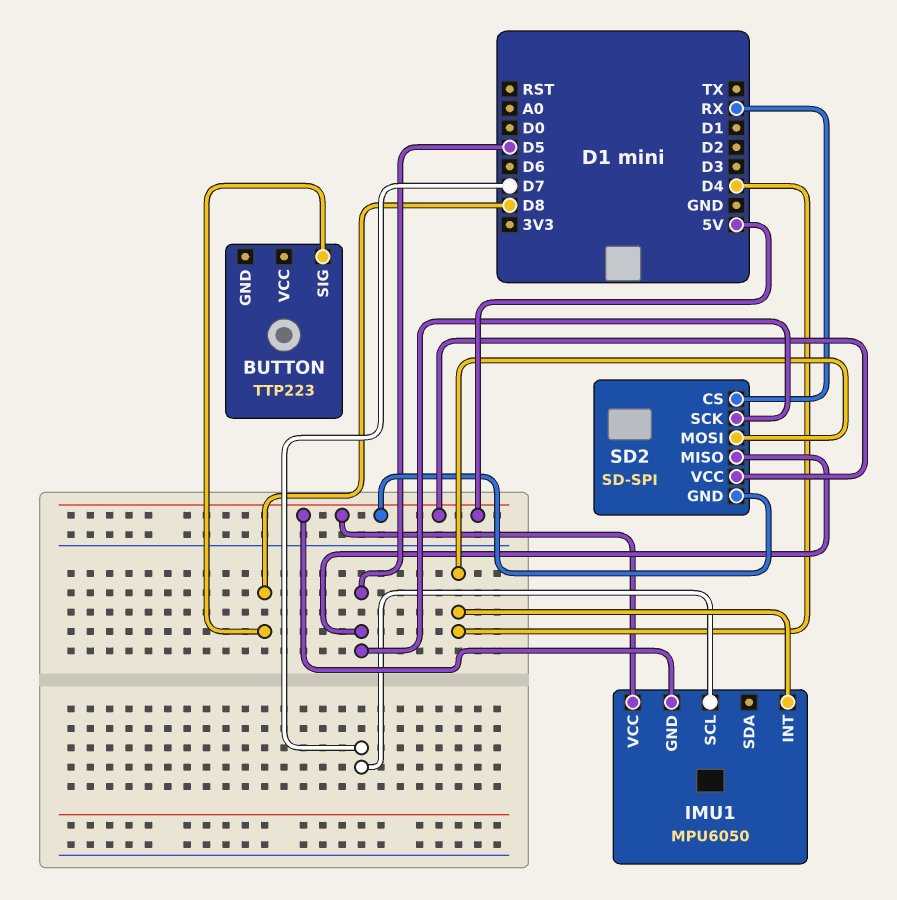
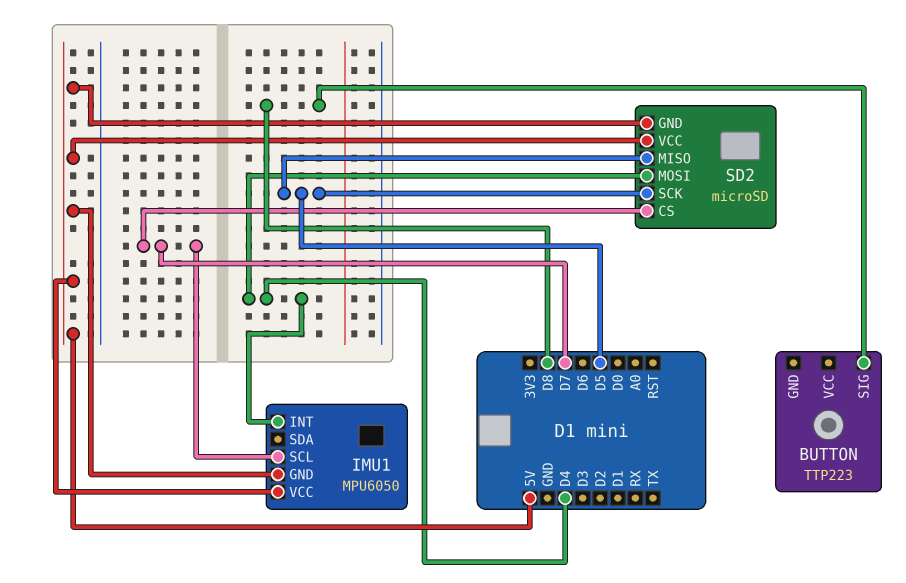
SD2: SD-SPI -> microSD
SD2 pin CS: RX -> D7

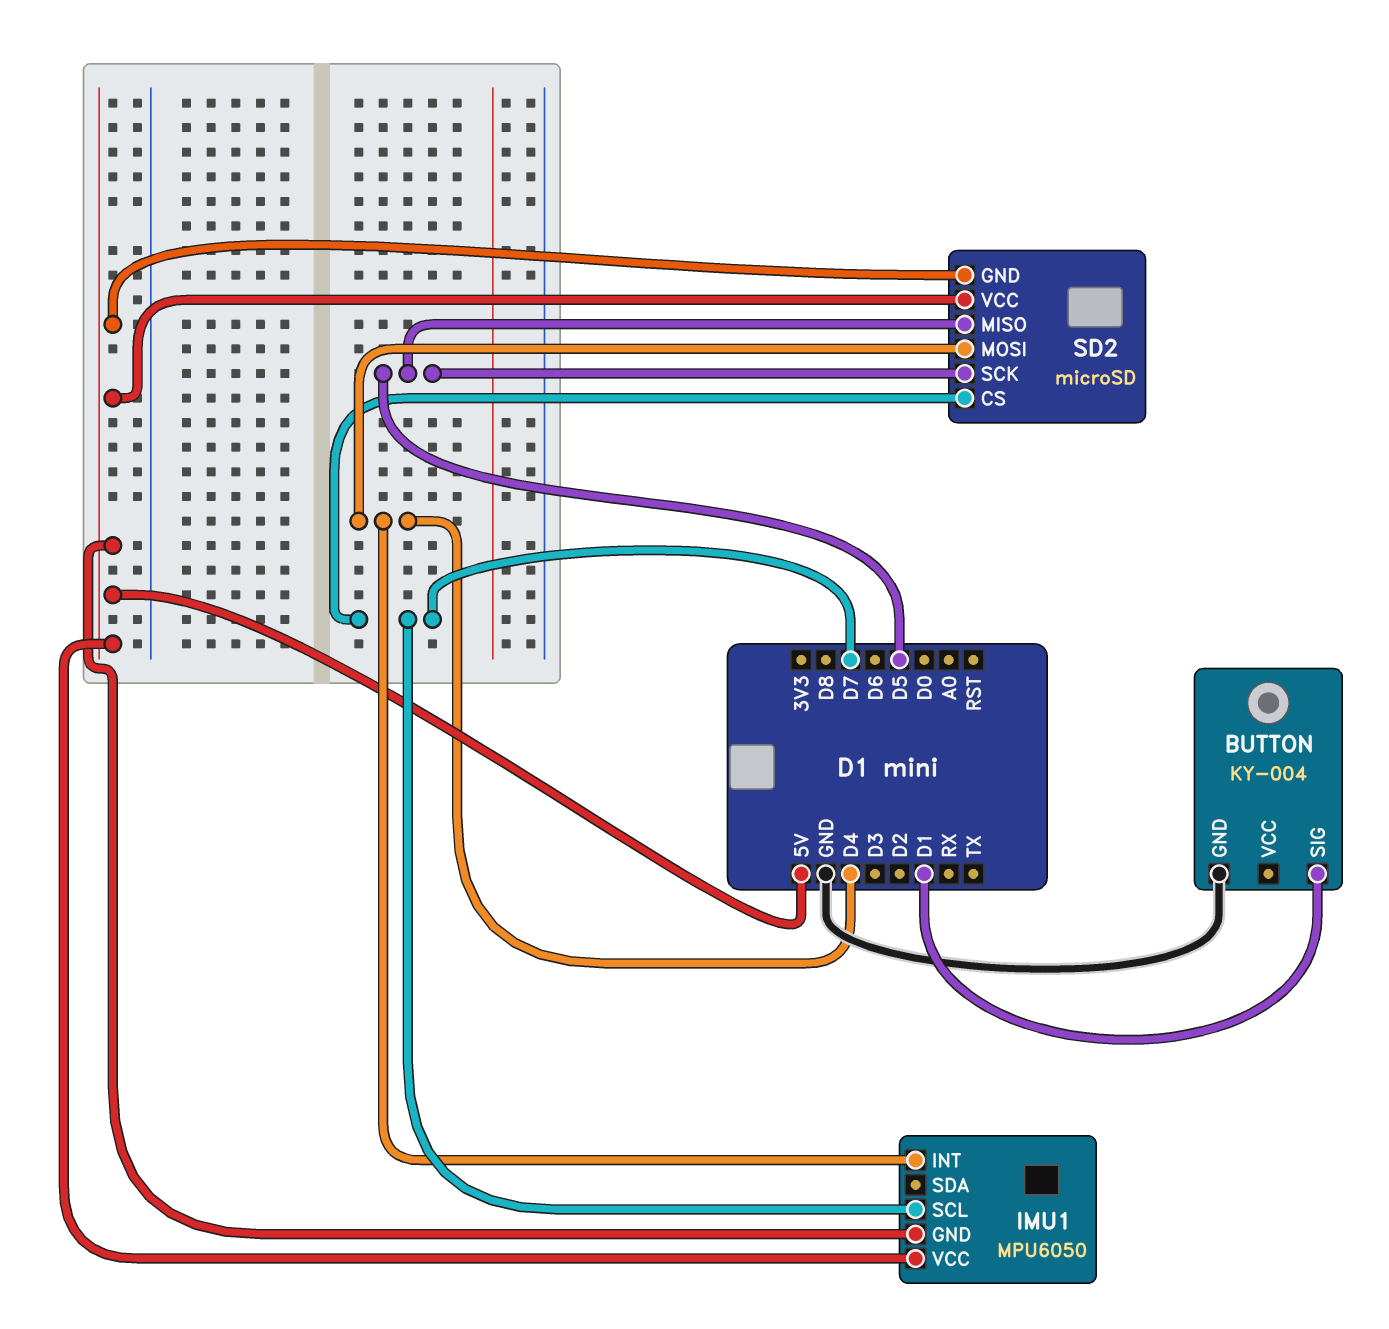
BUTTON: TTP223 -> KY-004
BUTTON pin GND: none -> GND
BUTTON pin SIG: D8 -> D1

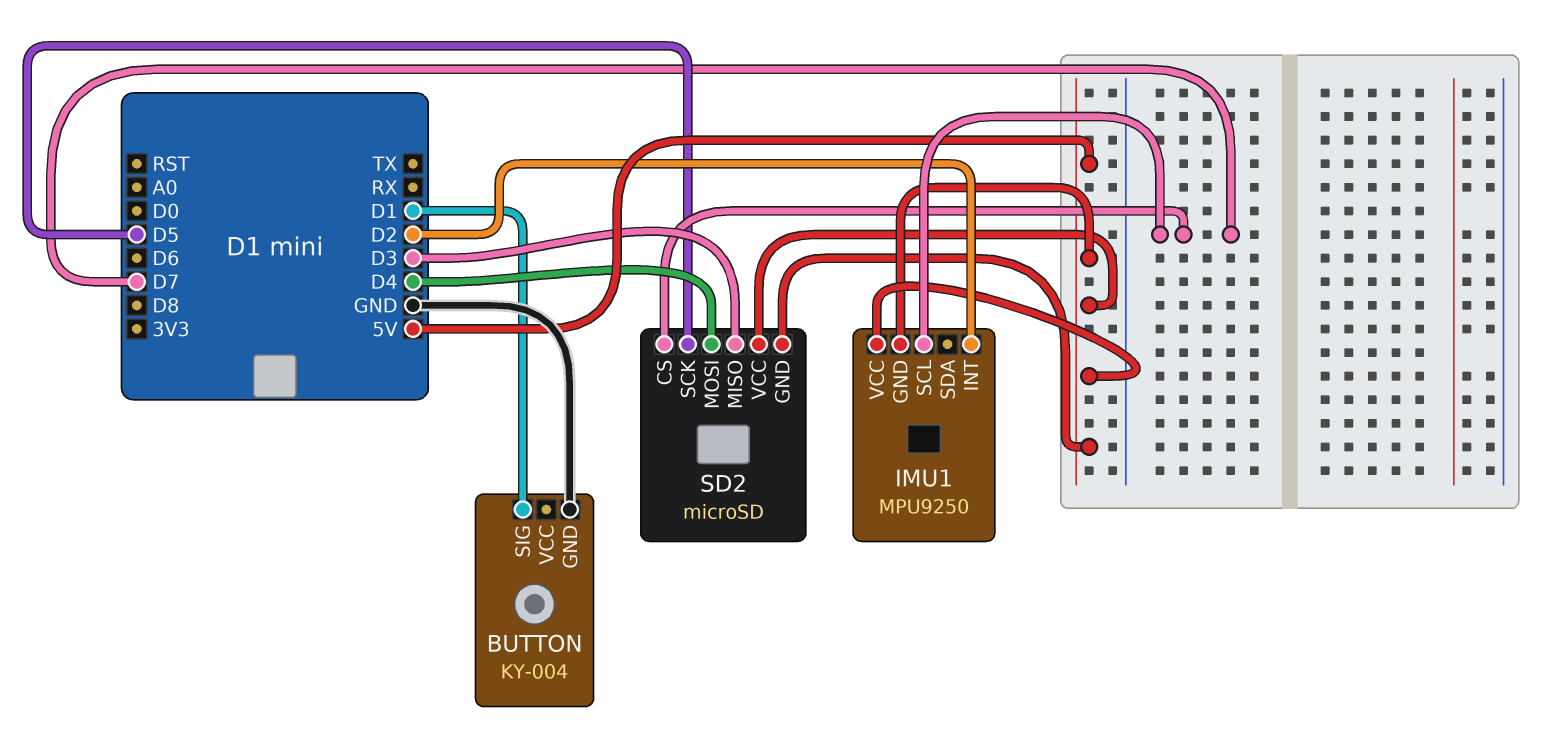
IMU1: MPU6050 -> MPU9250
IMU1 pin INT: D4 -> D2
SD2 pin MISO: D5 -> D3

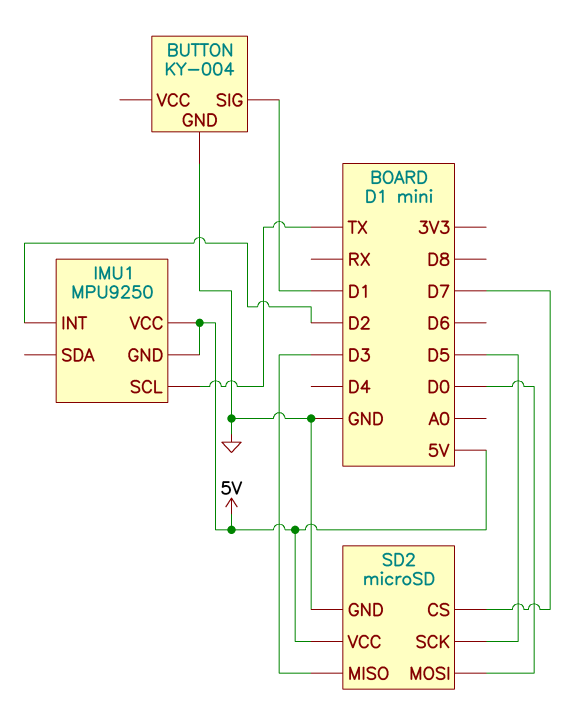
IMU1 pin SCL: D7 -> TX
SD2 pin GND: 5V -> GND
SD2 pin MOSI: D4 -> D0

